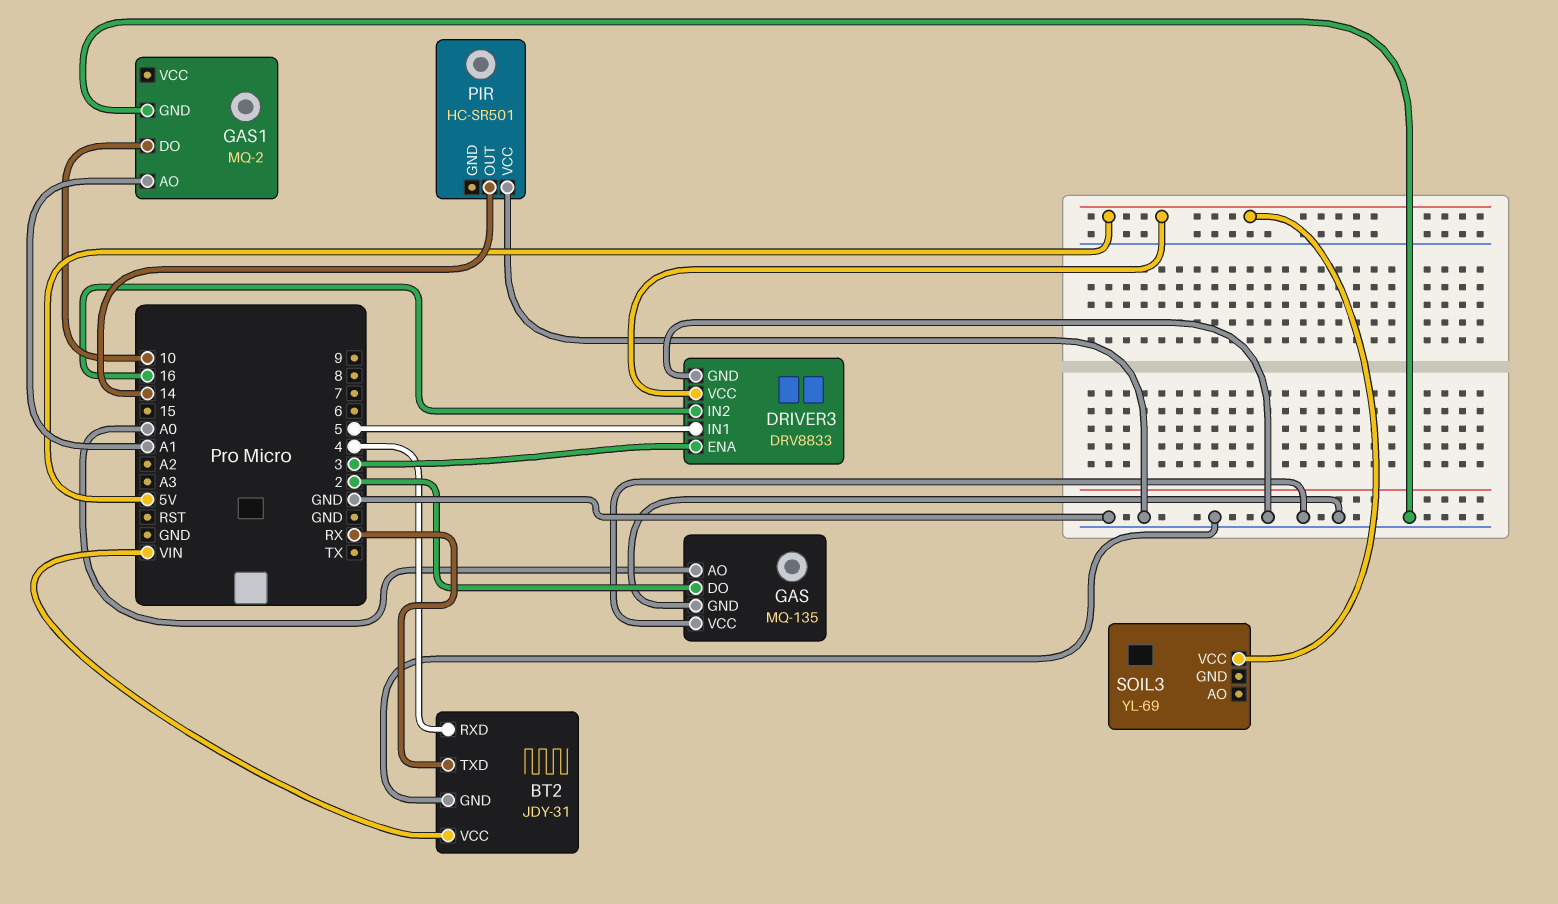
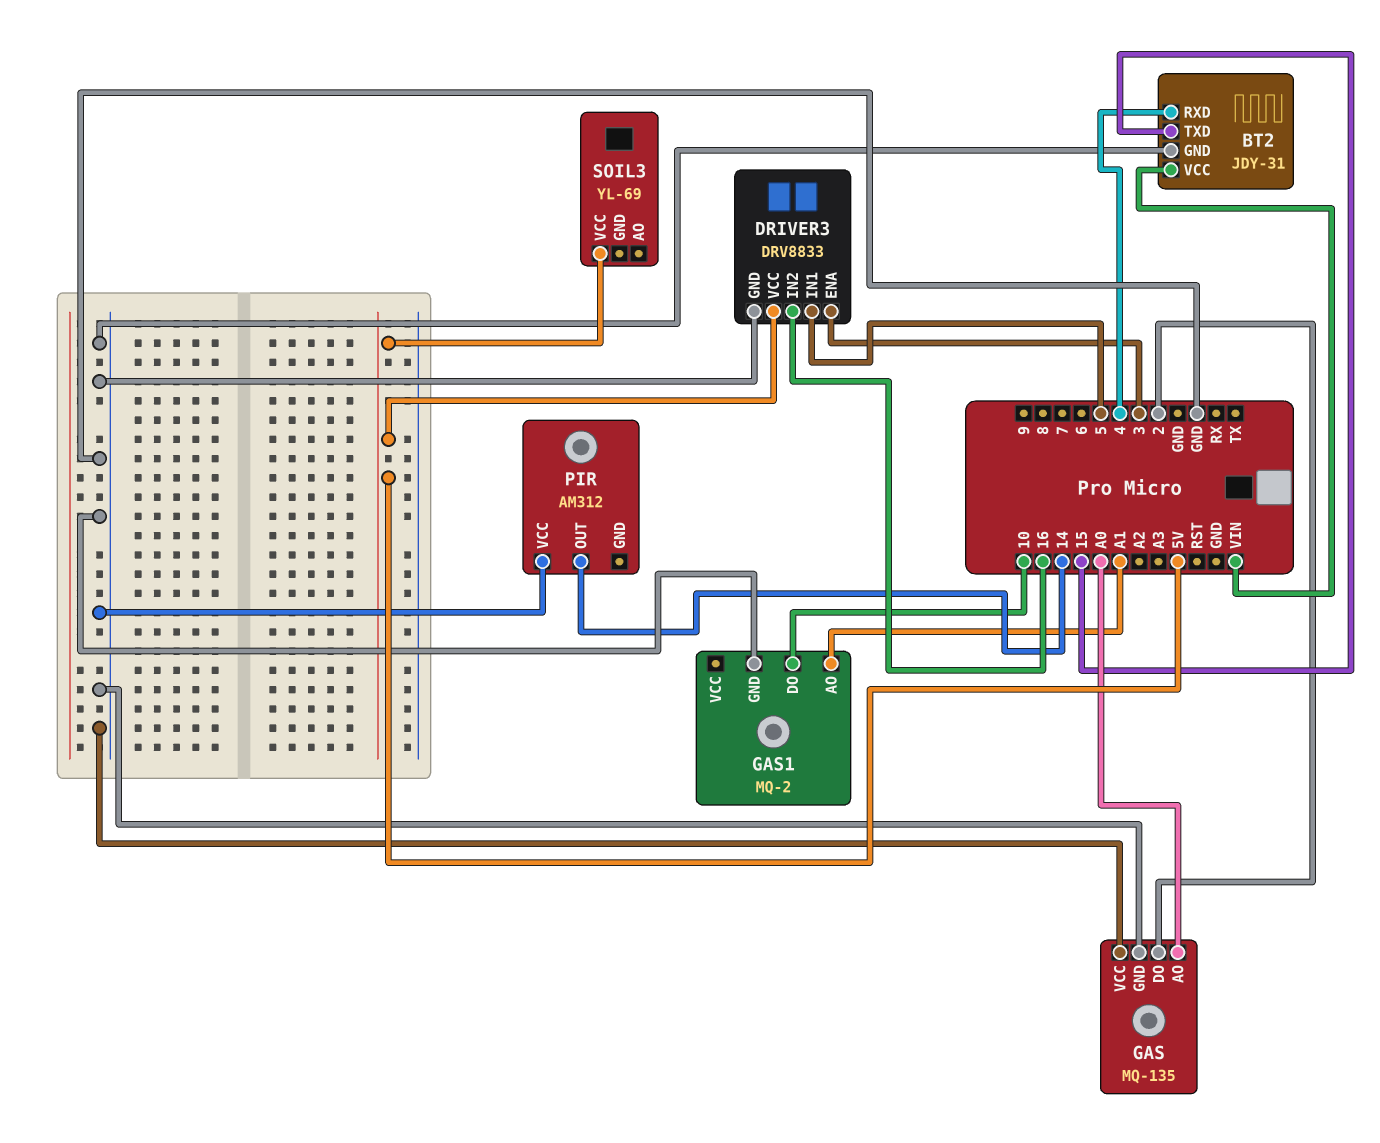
BT2 pin TXD: RX -> 15
PIR: HC-SR501 -> AM312

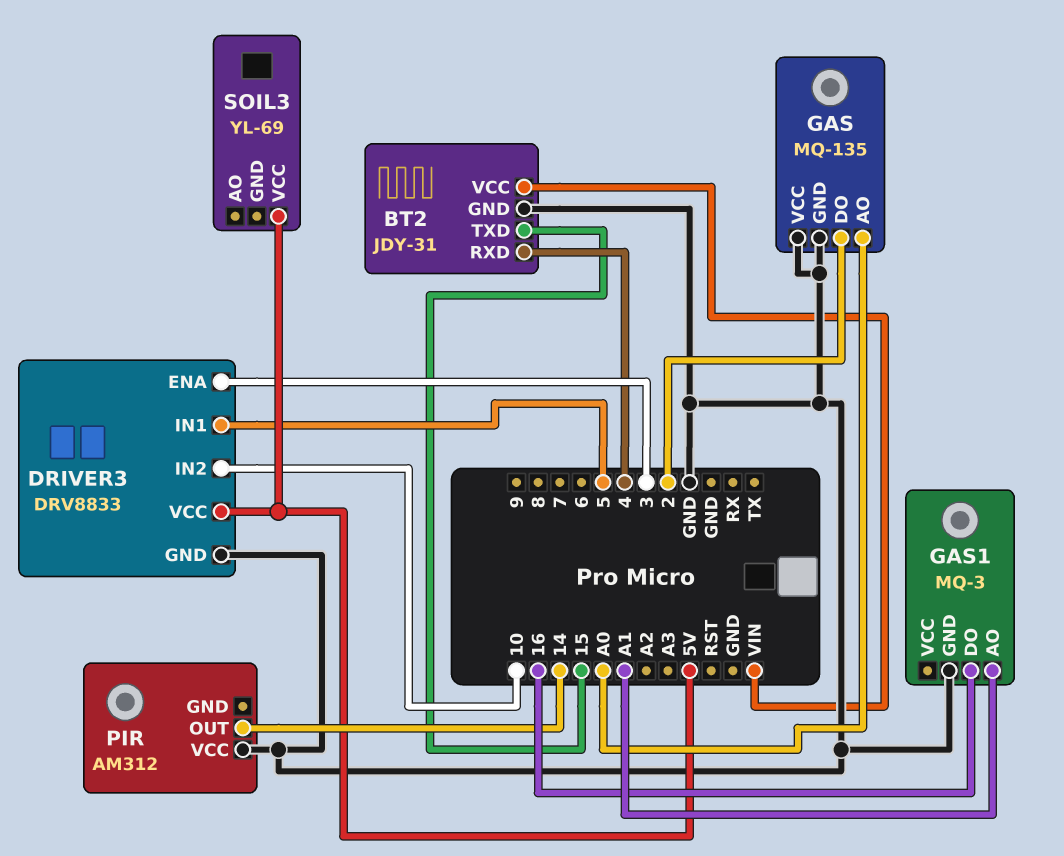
DRIVER3 pin IN2: 16 -> 10
GAS1: MQ-2 -> MQ-3
GAS1 pin DO: 10 -> 16

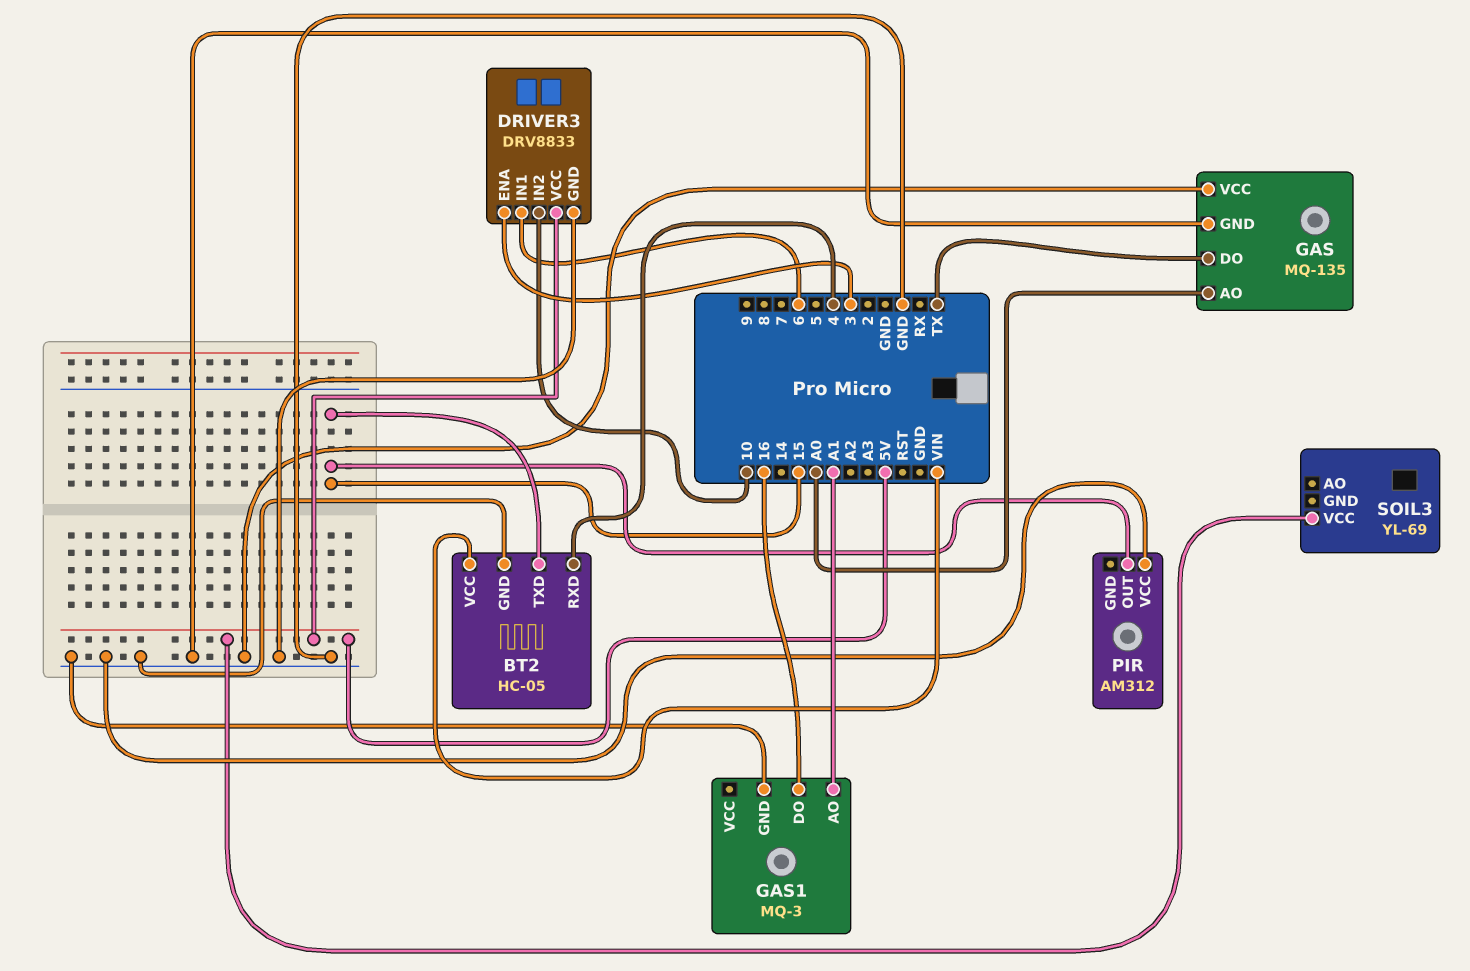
BT2: JDY-31 -> HC-05
DRIVER3 pin IN1: 5 -> 6
GAS pin DO: 2 -> TX
PIR pin OUT: 14 -> 15

